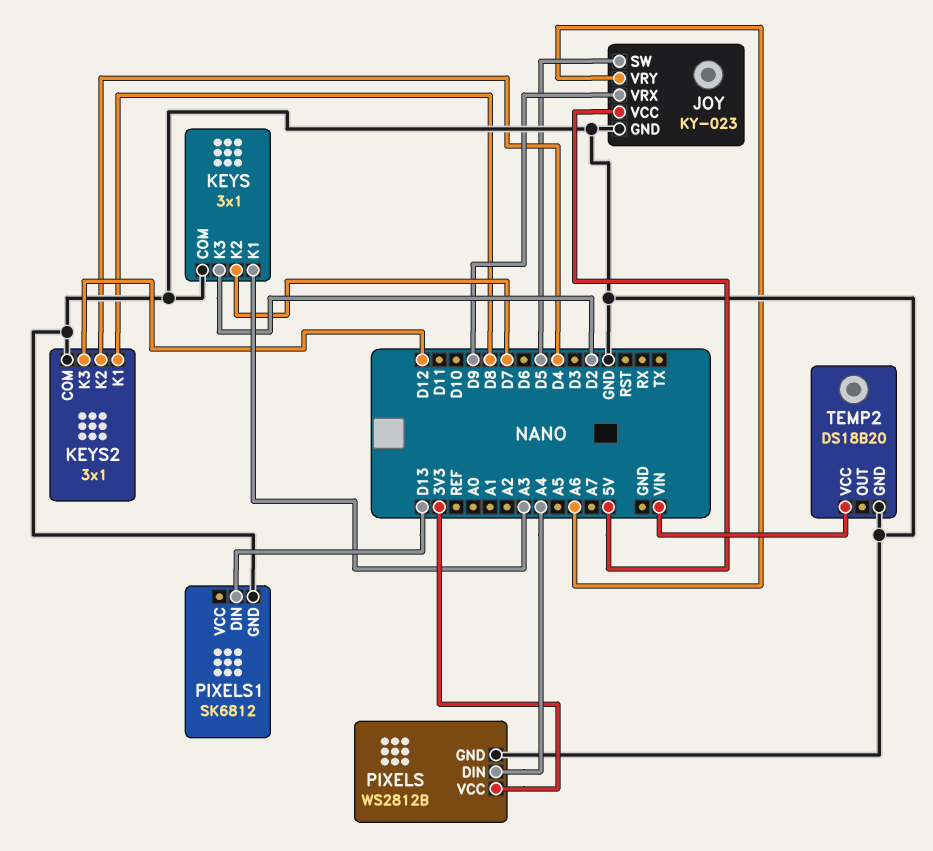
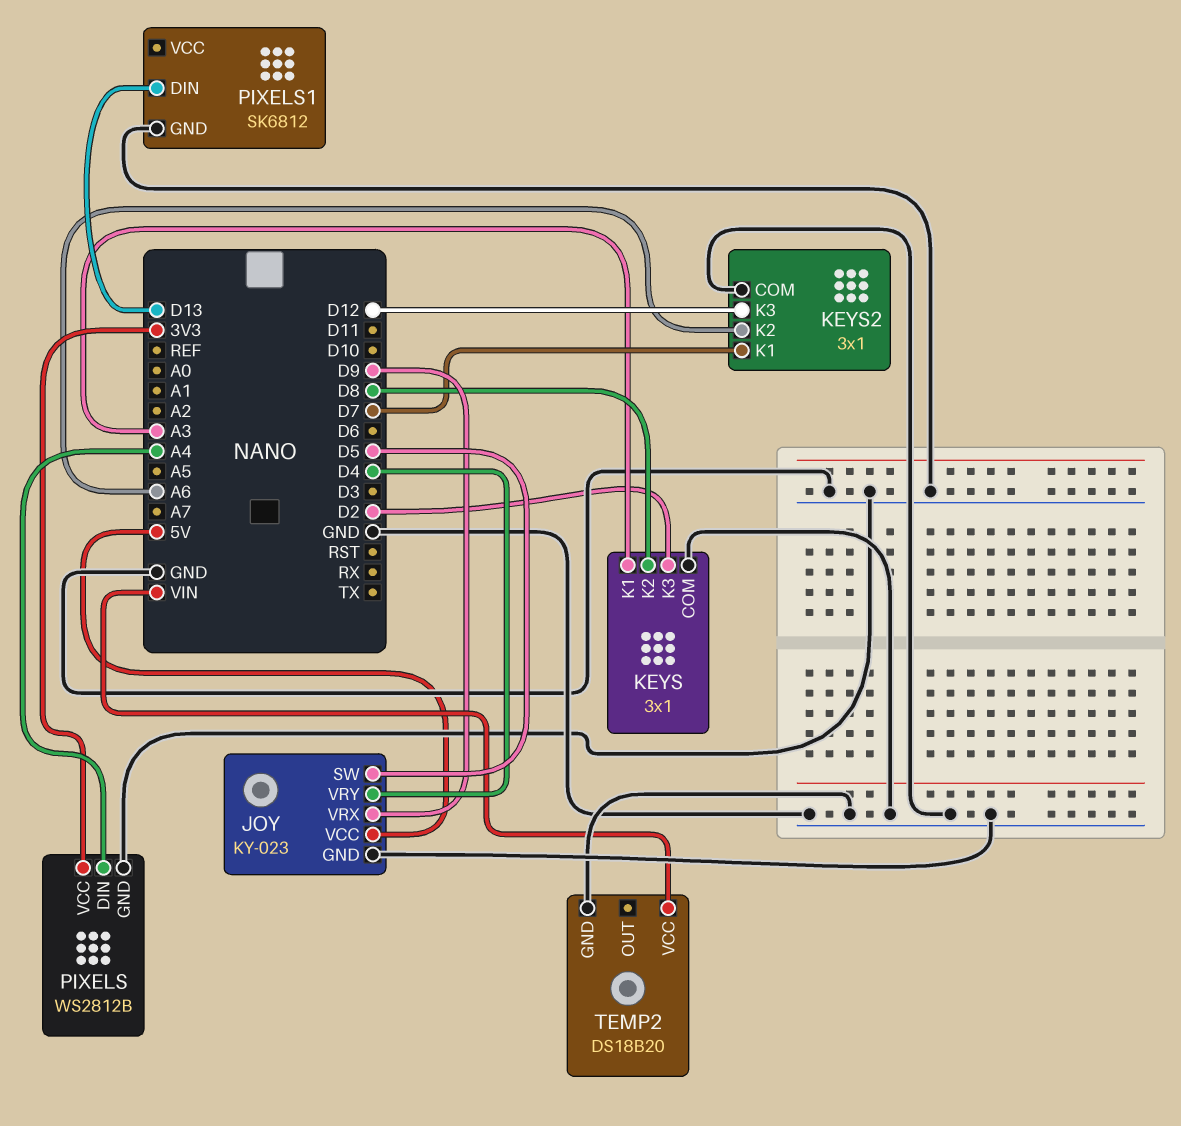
JOY pin VRY: A6 -> D4
KEYS pin K2: D7 -> D8
KEYS2 pin K1: D8 -> D7
KEYS2 pin K2: D4 -> A6

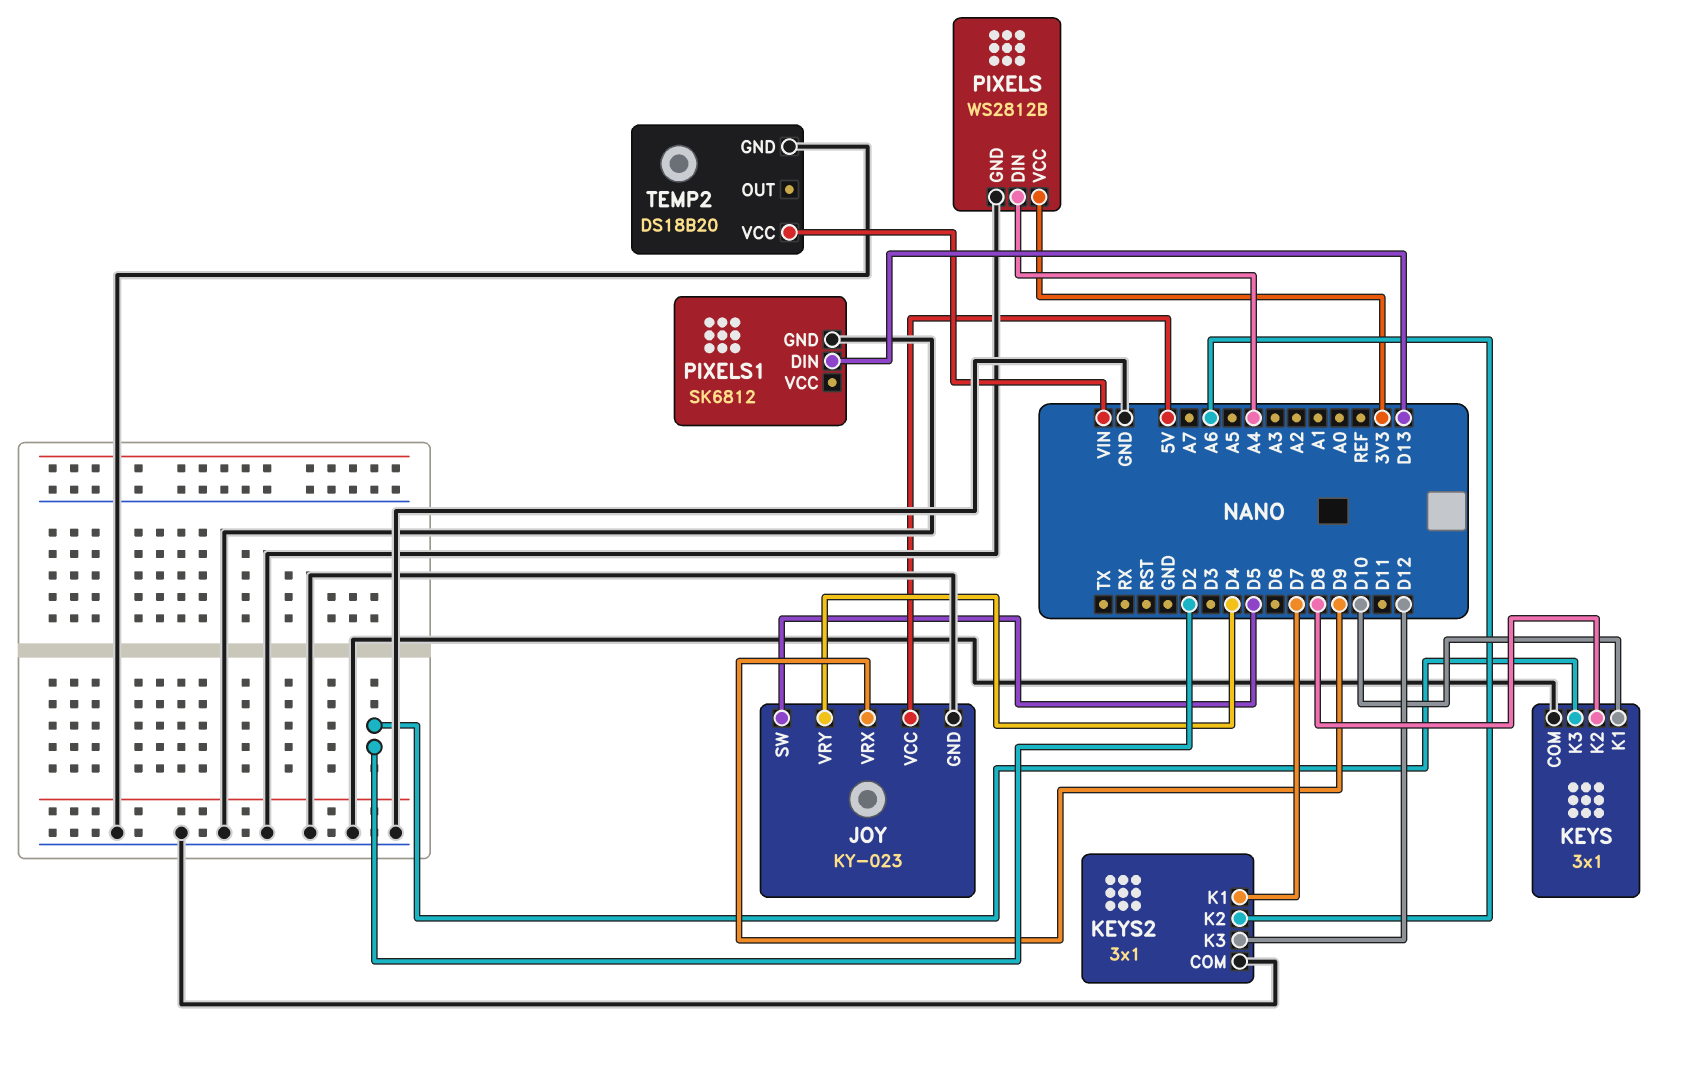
KEYS pin K1: A3 -> D10

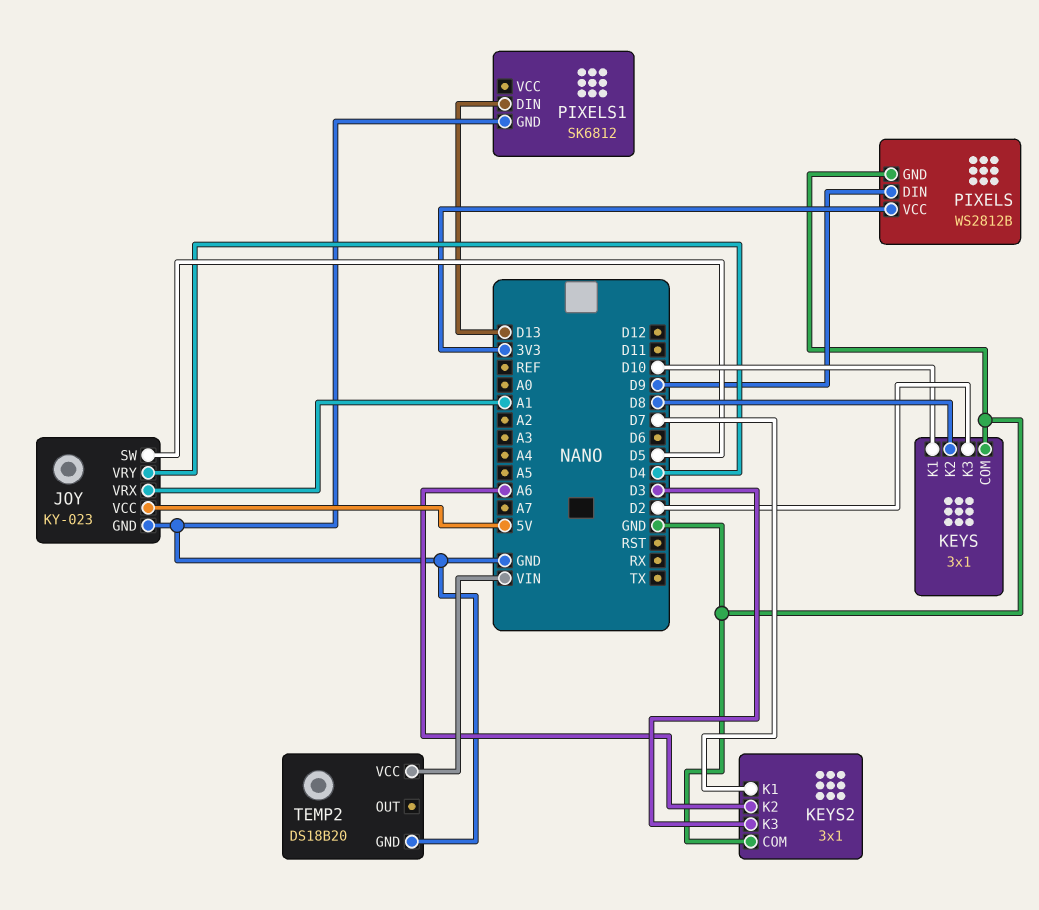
JOY pin VRX: D9 -> A1
KEYS2 pin K3: D12 -> D3
PIXELS pin DIN: A4 -> D9

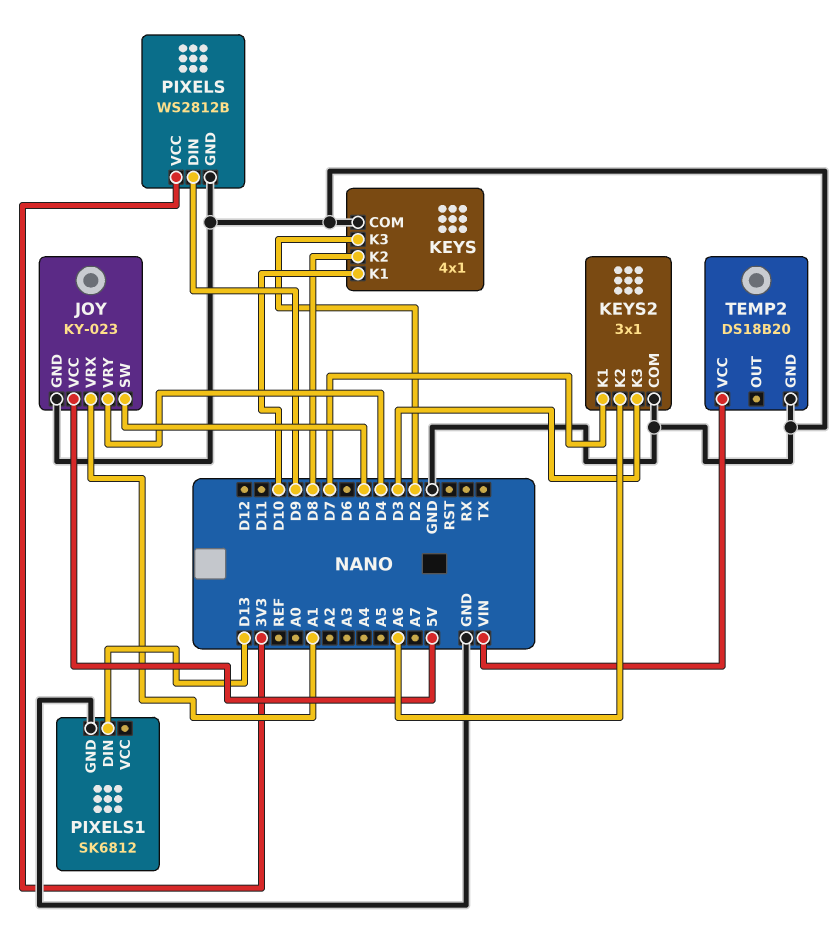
KEYS: 3x1 -> 4x1

